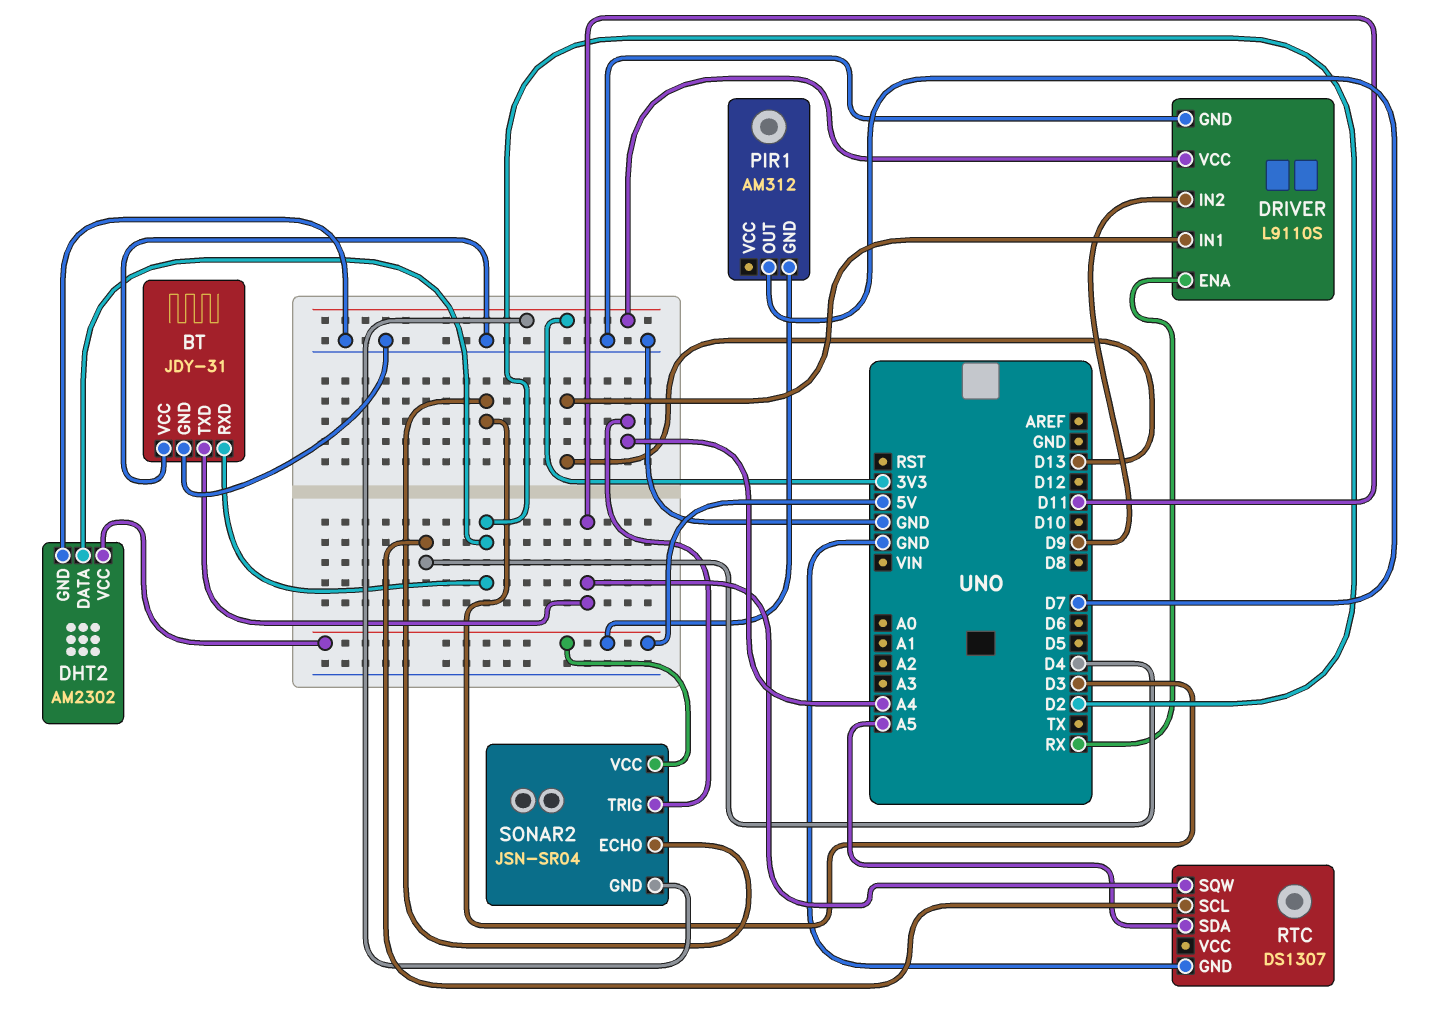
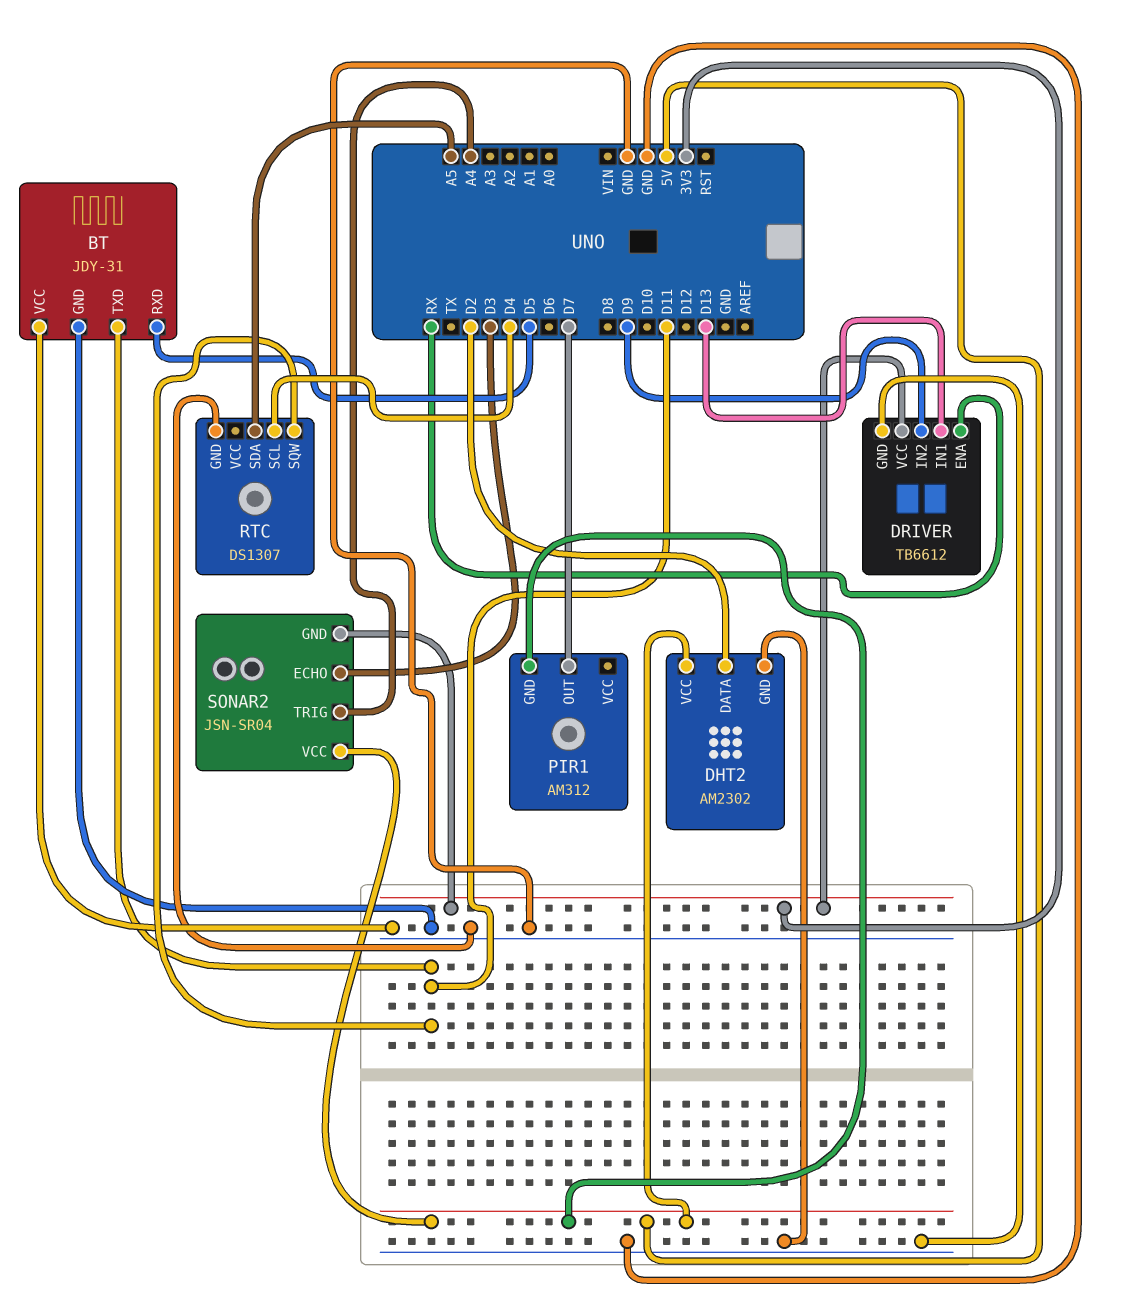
BT pin RXD: D2 -> D5
DRIVER: L9110S -> TB6612

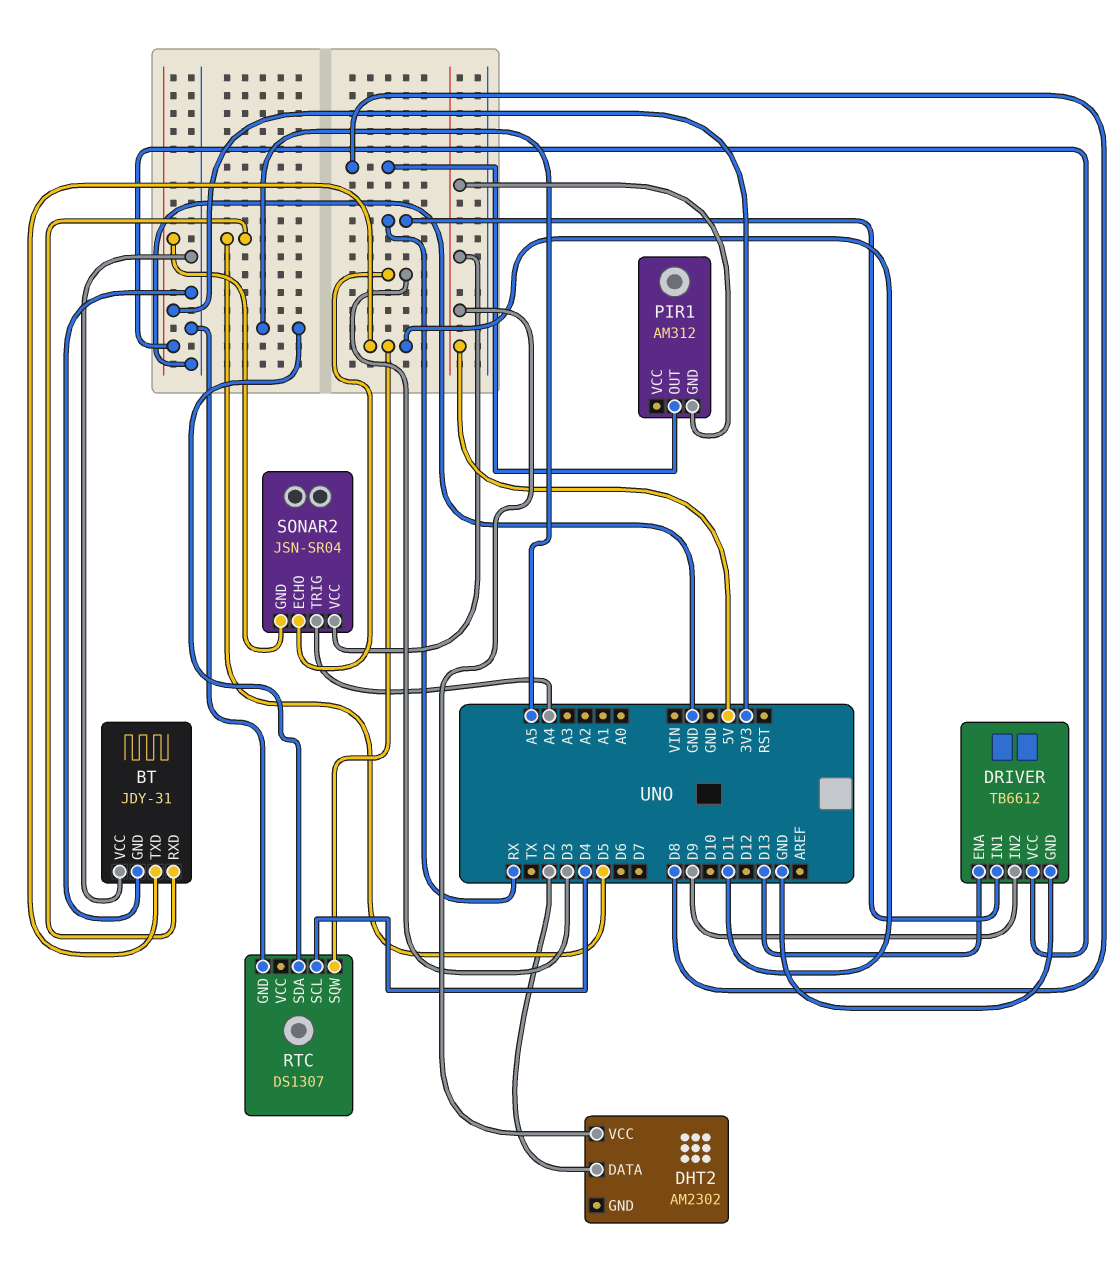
DHT2 pin GND: GND -> none
DRIVER pin ENA: RX -> D13
DRIVER pin IN1: D13 -> RX
PIR1 pin OUT: D7 -> D8

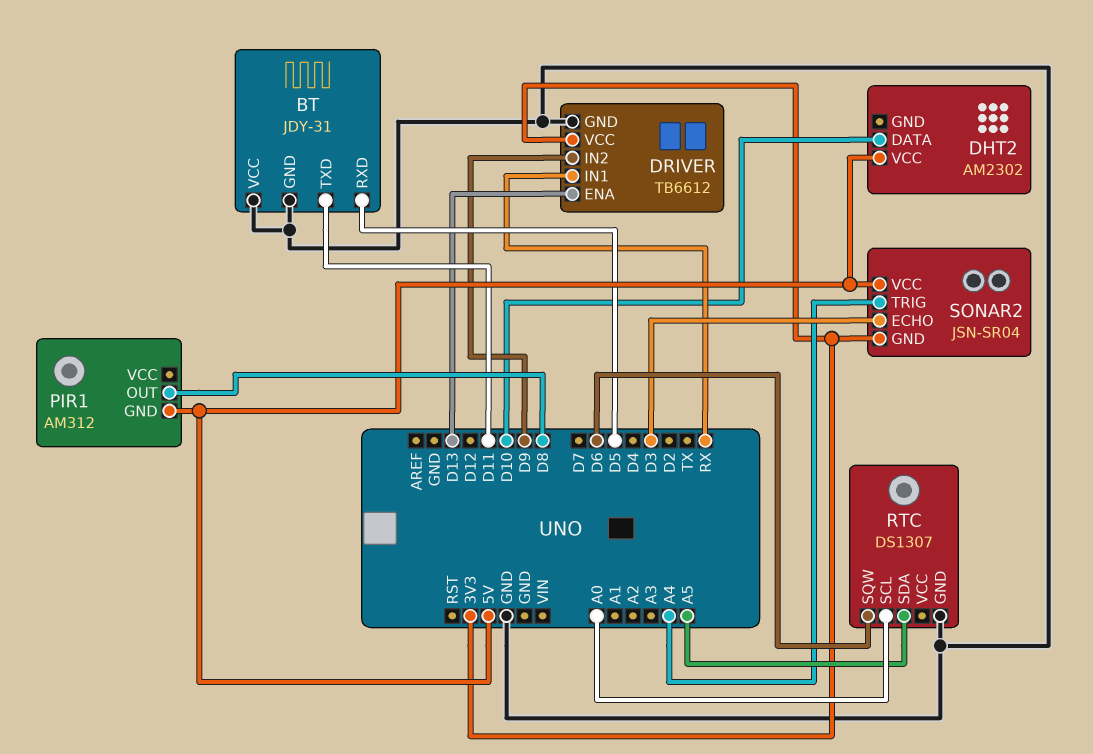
DHT2 pin DATA: D2 -> D10
RTC pin SCL: D4 -> A0
RTC pin SQW: D11 -> D6

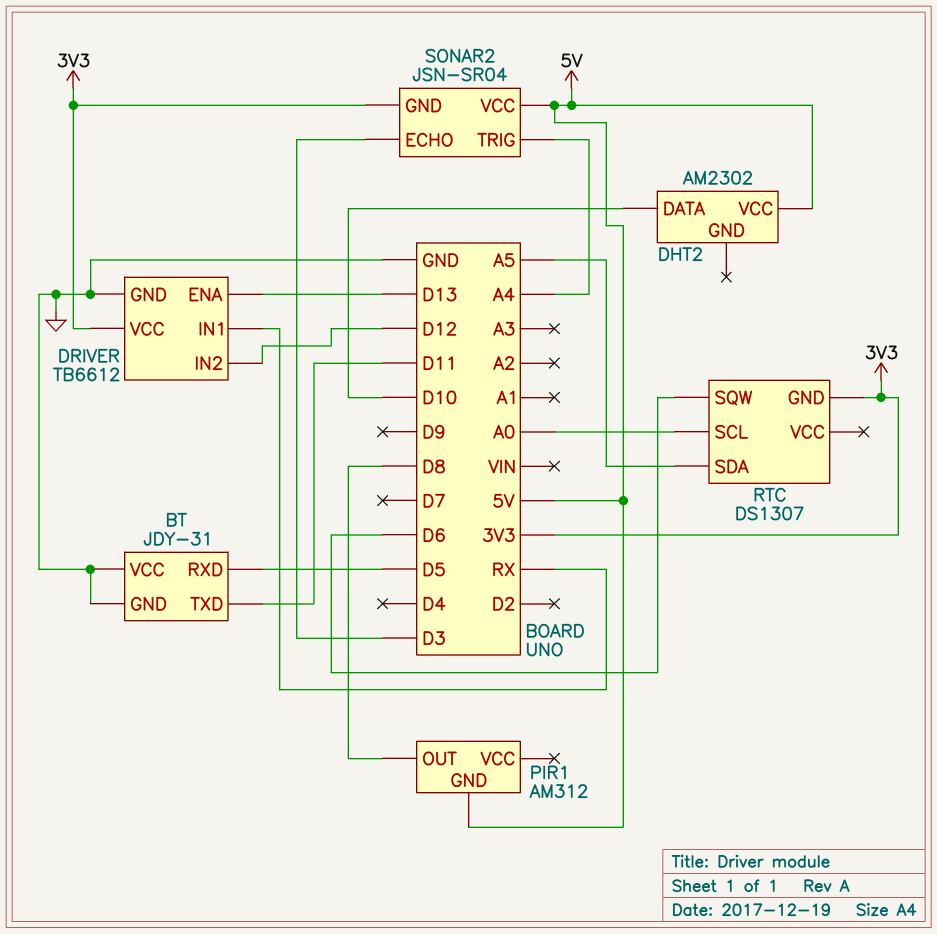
DRIVER pin IN2: D9 -> D12
RTC pin GND: GND -> 3V3

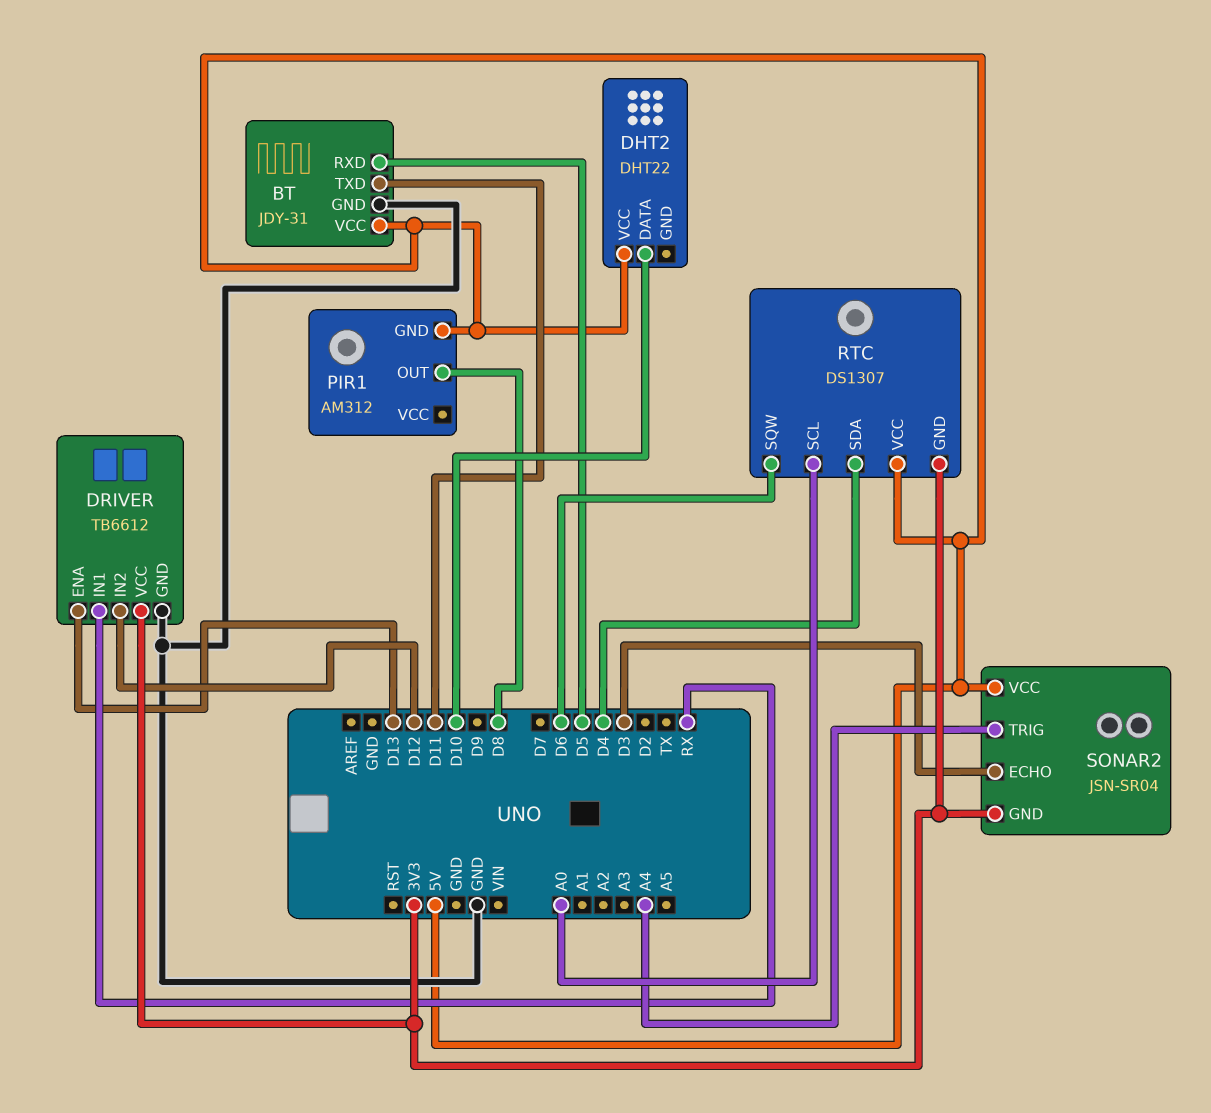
BT pin VCC: GND -> 5V
DHT2: AM2302 -> DHT22
RTC pin SDA: A5 -> D4
RTC pin VCC: none -> 5V

